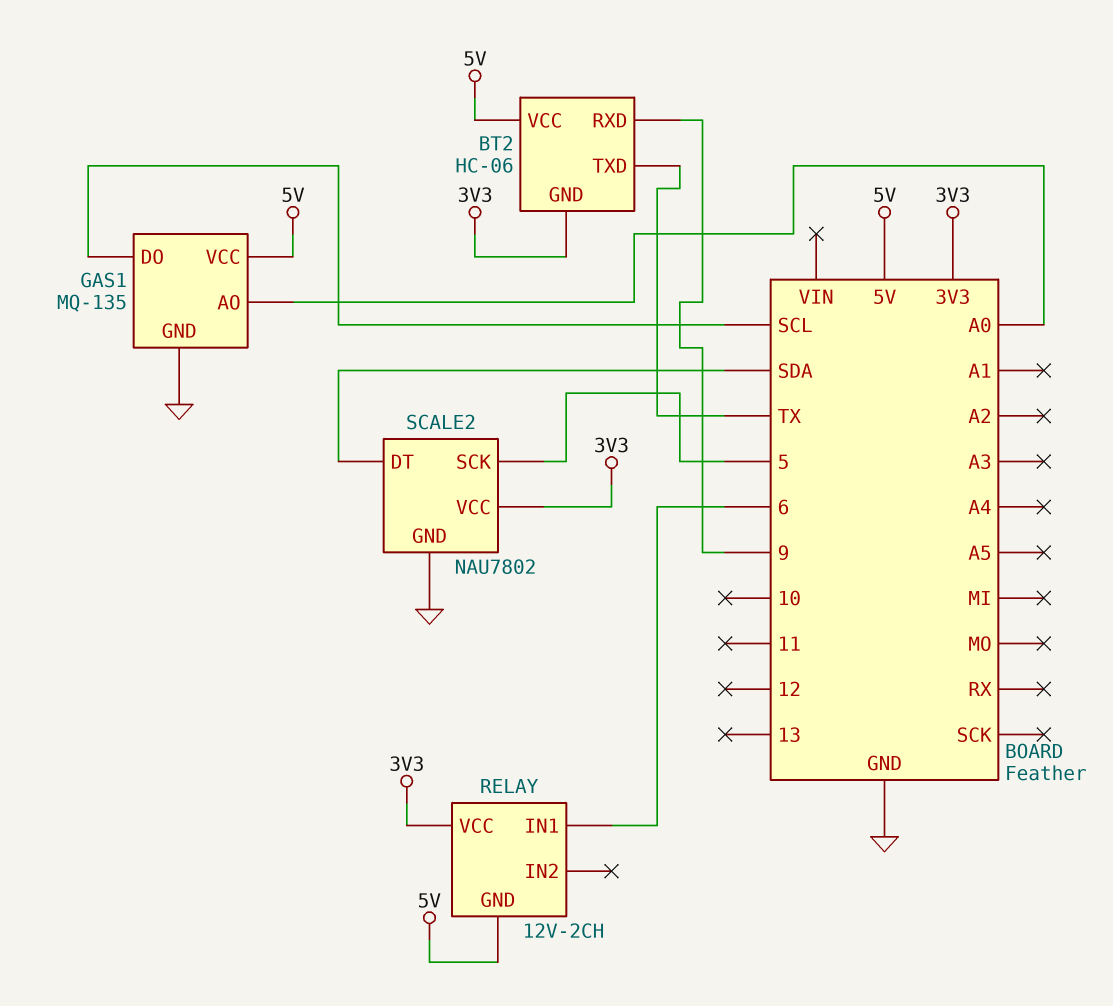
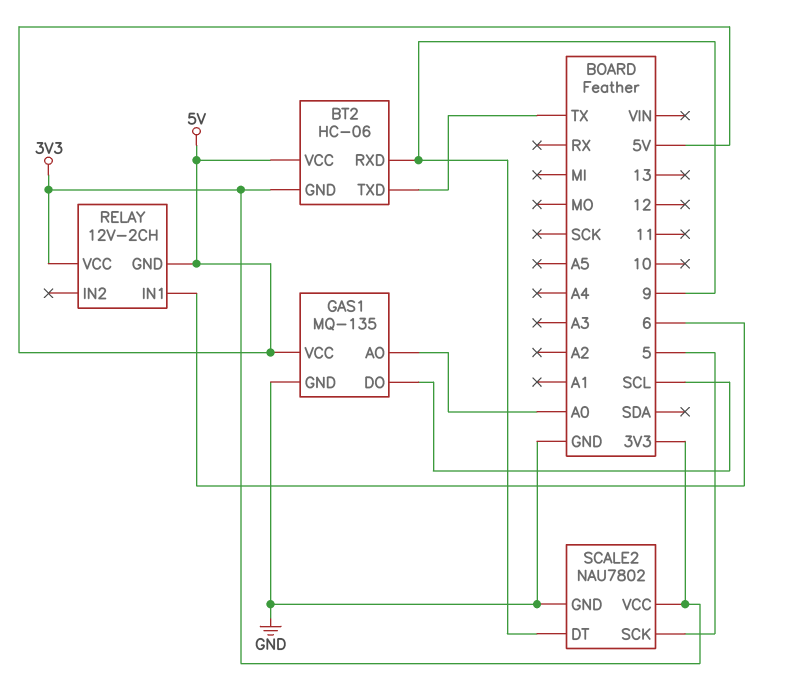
SCALE2 pin DT: SDA -> 9

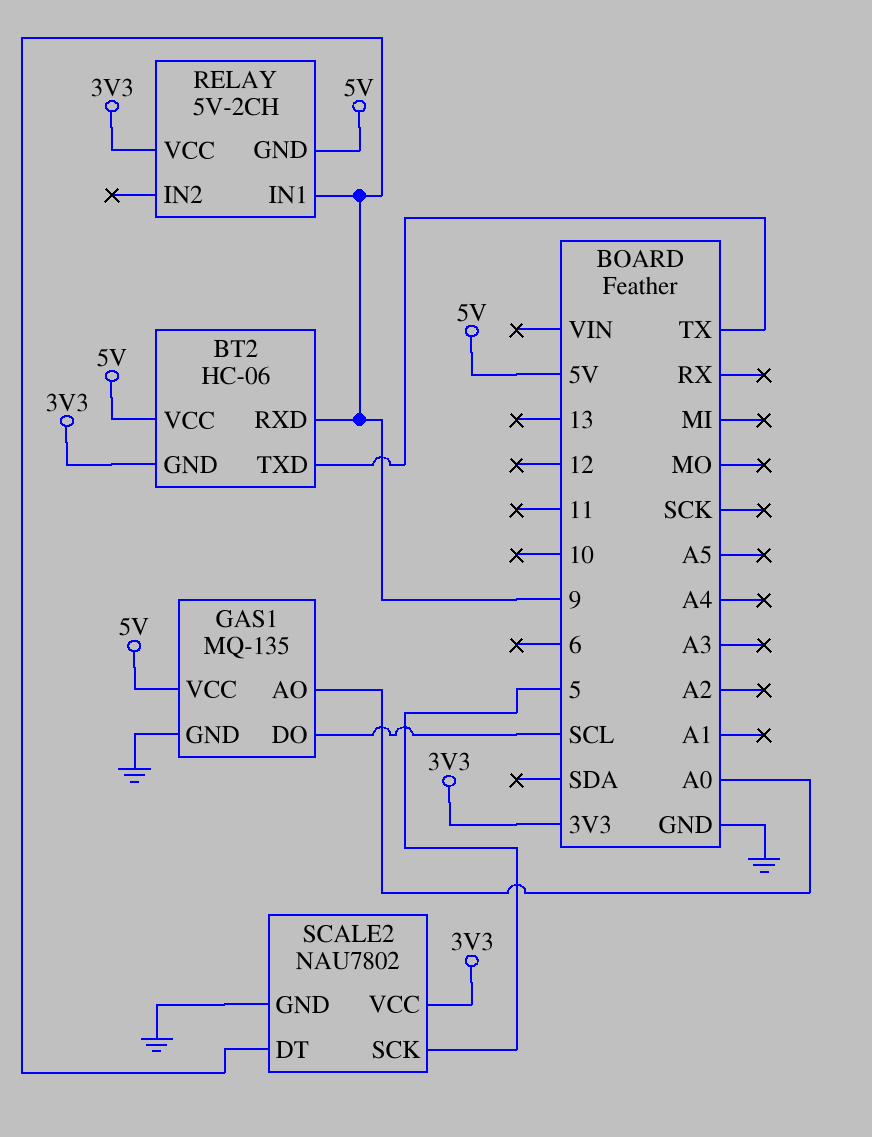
RELAY: 12V-2CH -> 5V-2CH
RELAY pin IN1: 6 -> 9

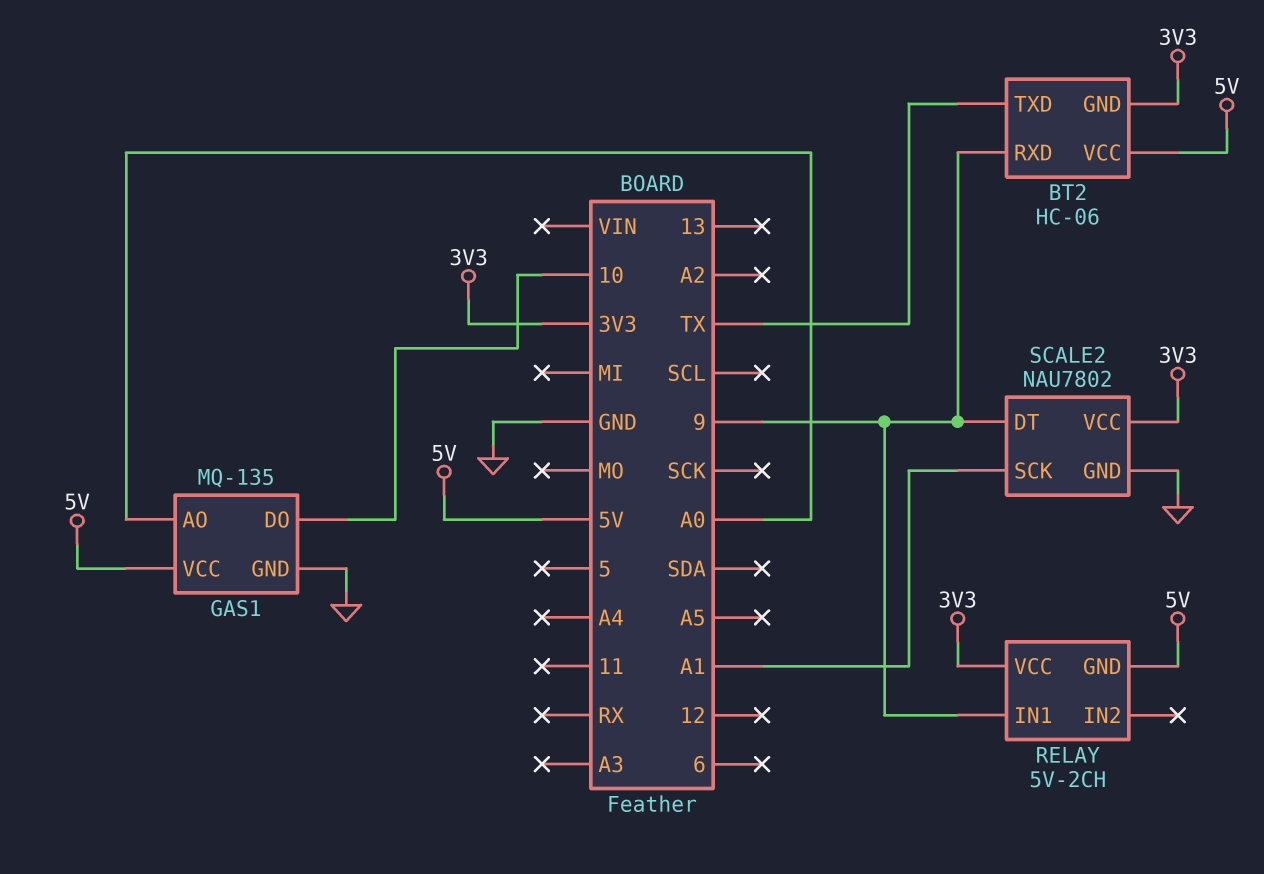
GAS1 pin DO: SCL -> 10
SCALE2 pin SCK: 5 -> A1

